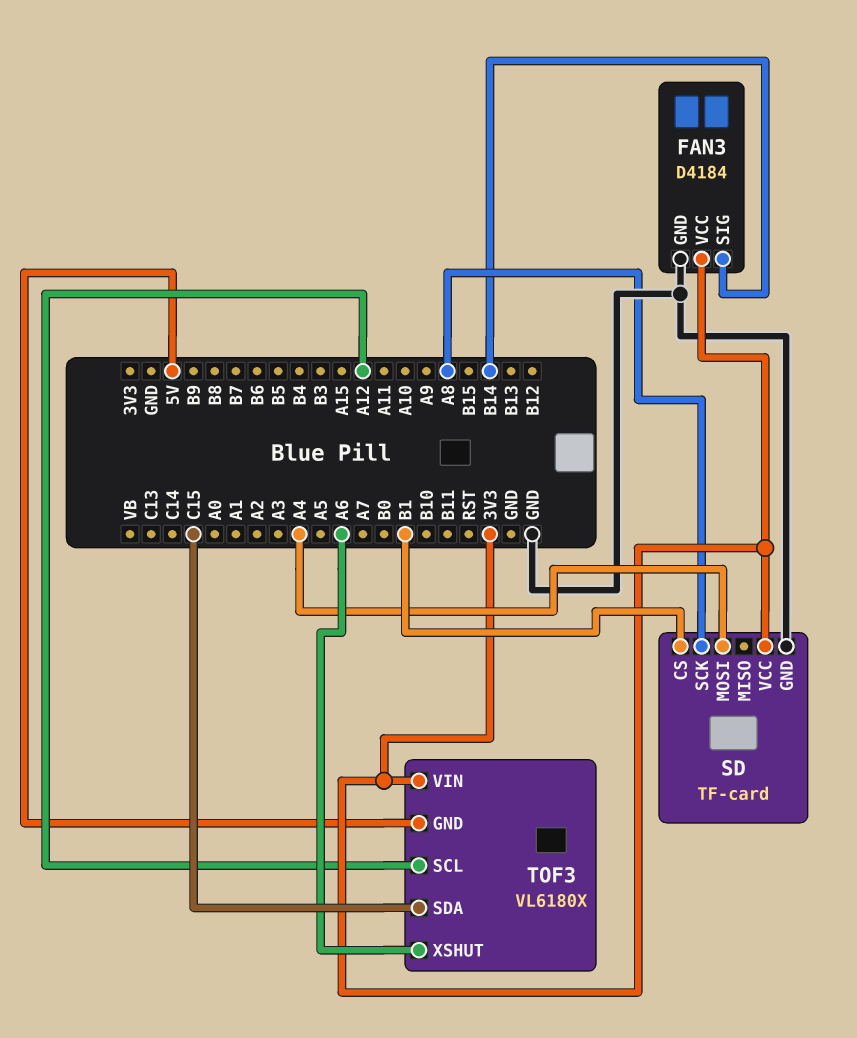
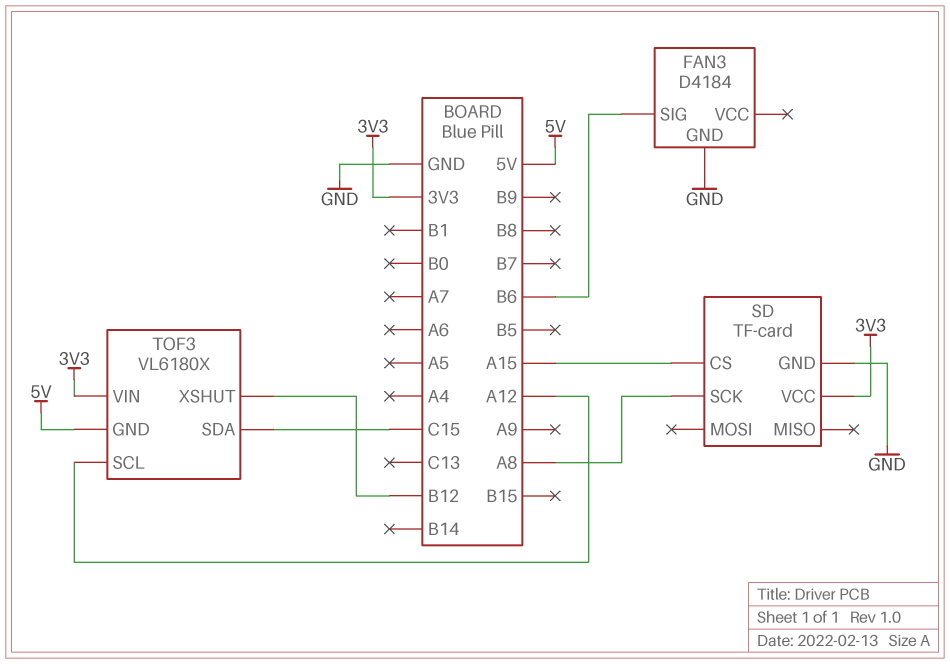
FAN3 pin SIG: B14 -> B6
FAN3 pin VCC: 3V3 -> none
SD pin CS: B1 -> A15
SD pin MOSI: A4 -> none
TOF3 pin XSHUT: A6 -> B12

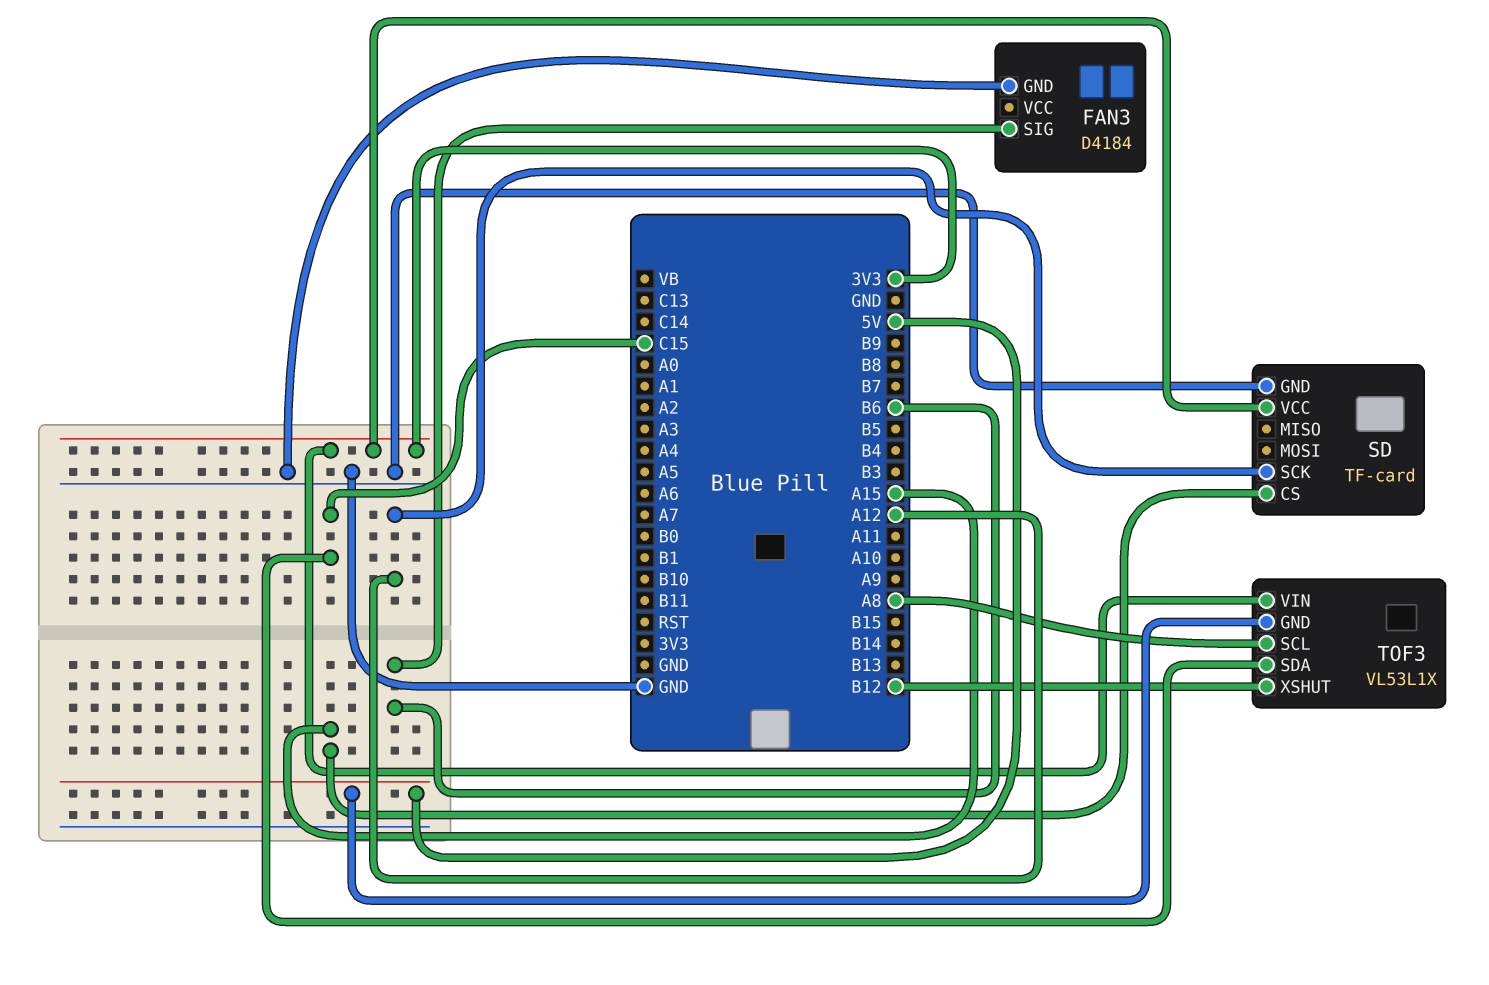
SD pin SCK: A8 -> A12
TOF3: VL6180X -> VL53L1X
TOF3 pin SCL: A12 -> A8

